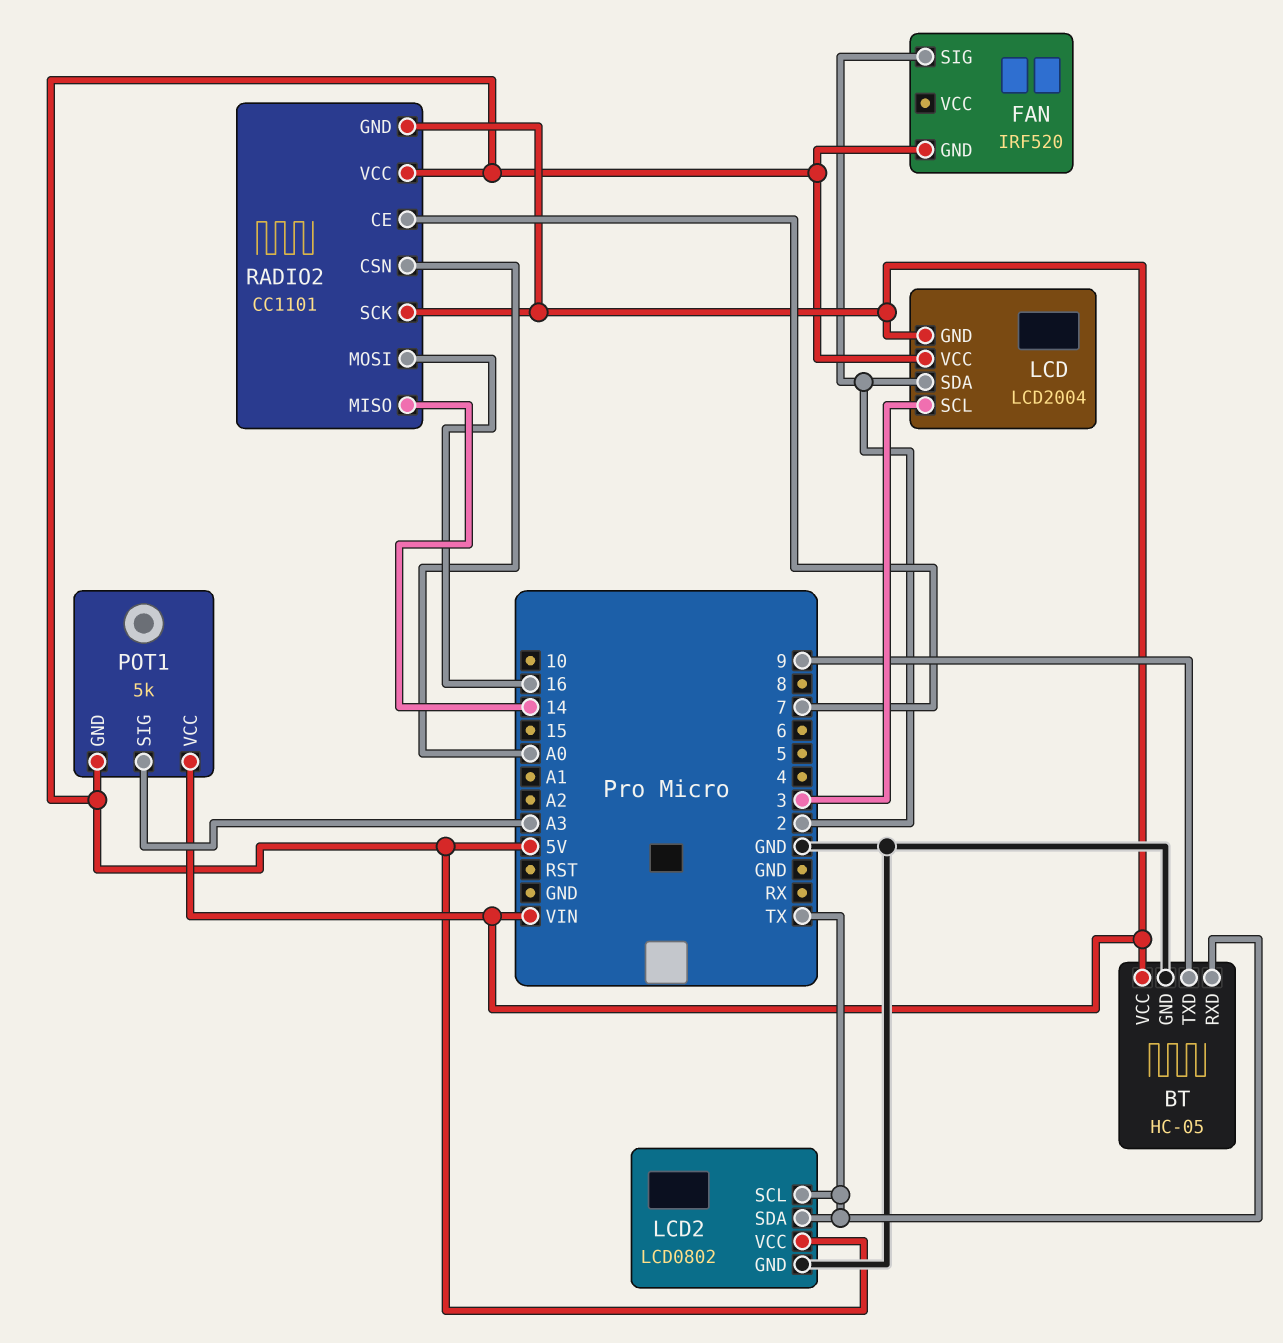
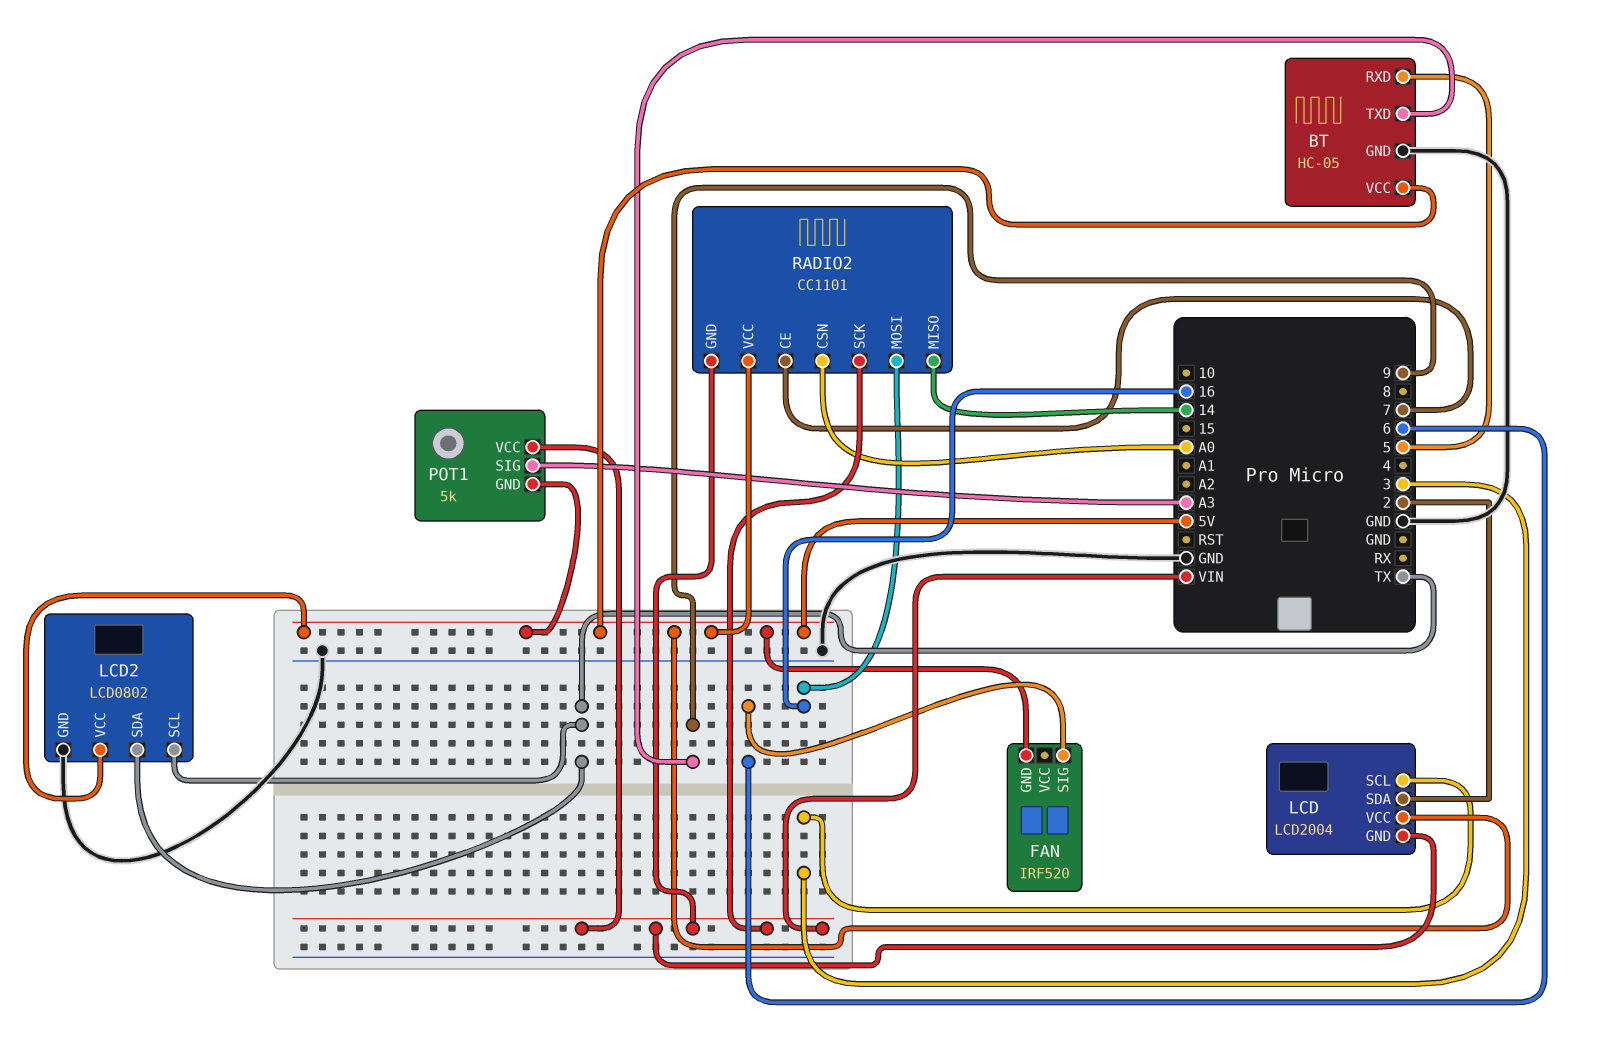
BT pin RXD: TX -> 5
BT pin VCC: VIN -> 5V
FAN pin SIG: 2 -> 6

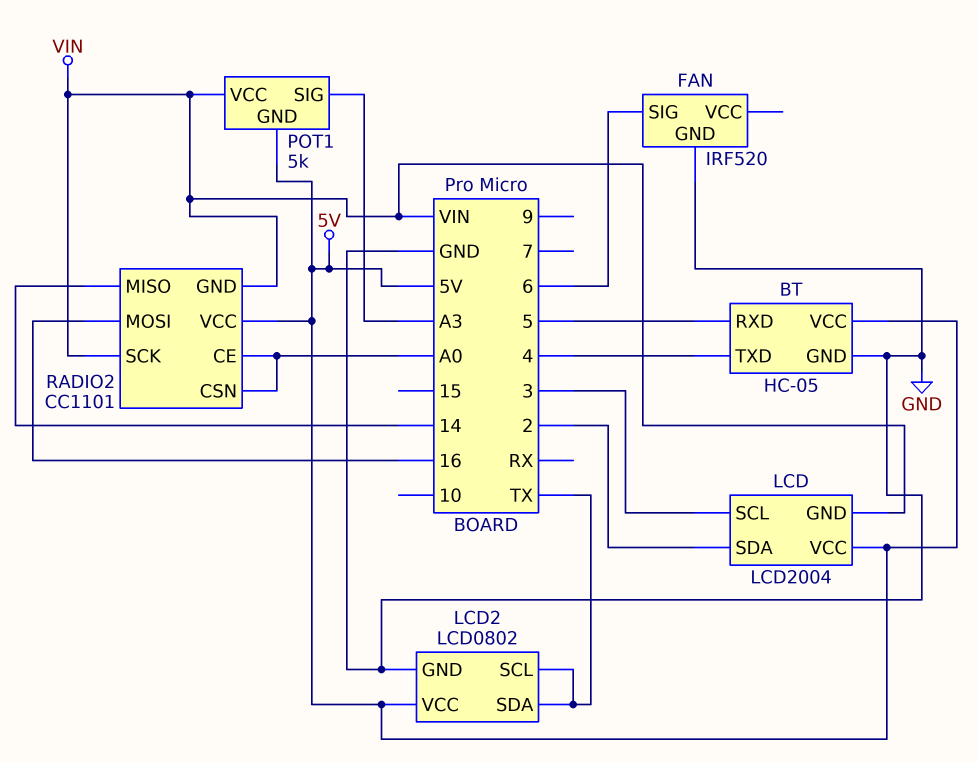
BT pin TXD: 9 -> 4
FAN pin GND: 5V -> GND
RADIO2 pin CE: 7 -> A0

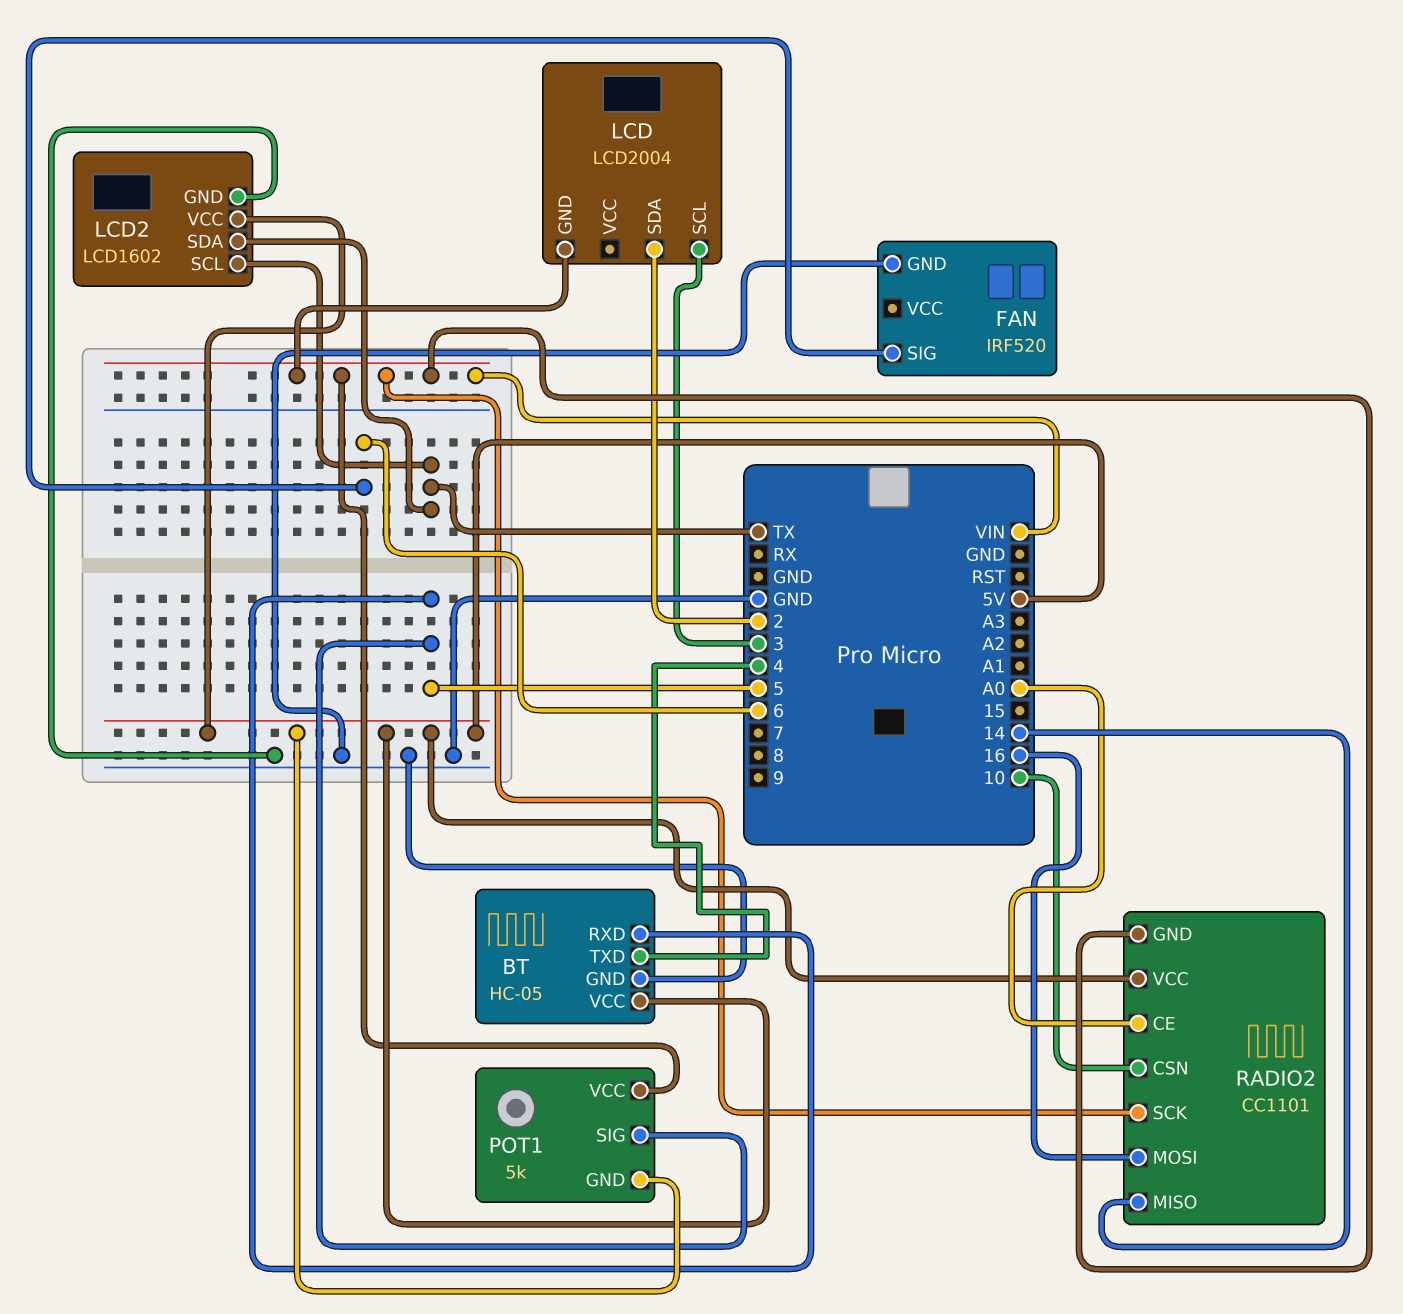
LCD pin VCC: 5V -> none
LCD2: LCD0802 -> LCD1602
POT1 pin SIG: A3 -> 5
RADIO2 pin CSN: A0 -> 10

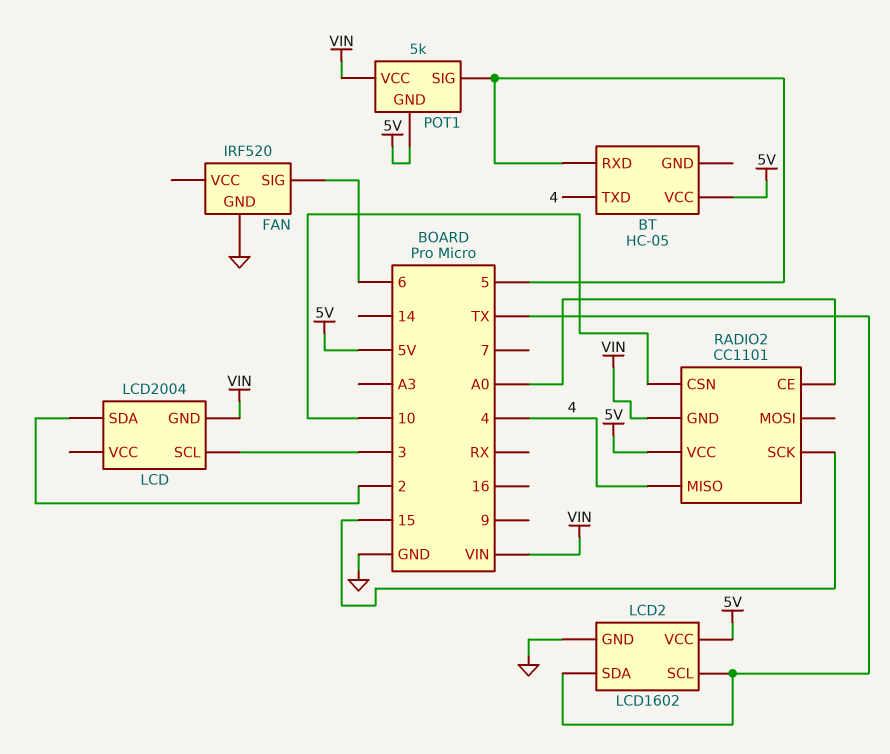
BT pin GND: GND -> none
RADIO2 pin MISO: 14 -> 4
RADIO2 pin MOSI: 16 -> none
RADIO2 pin SCK: VIN -> 15

